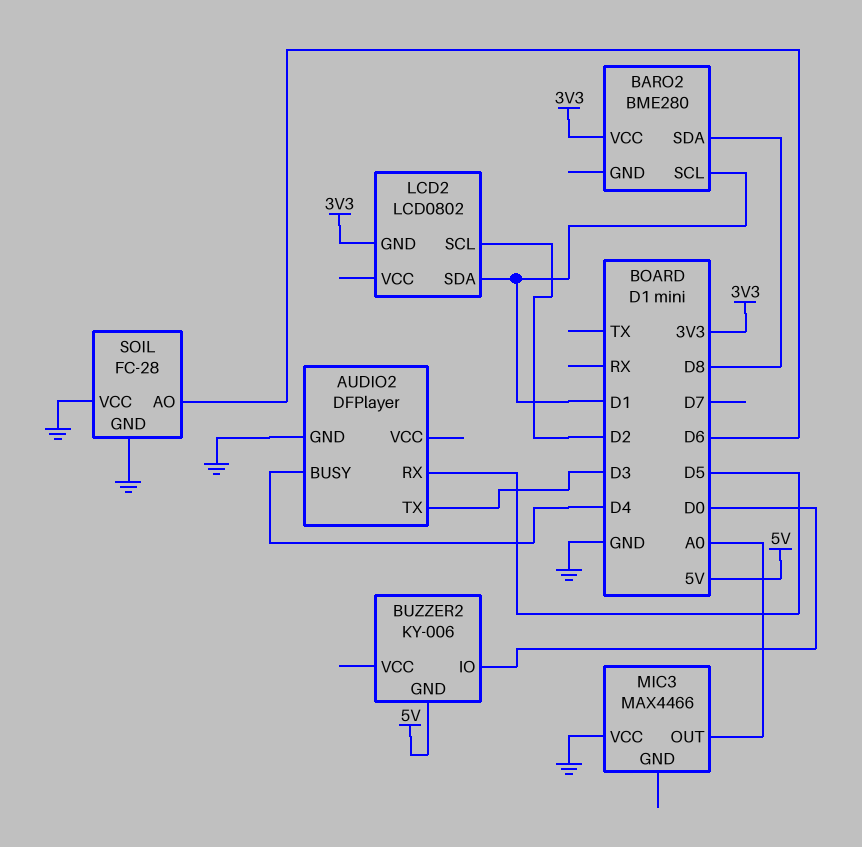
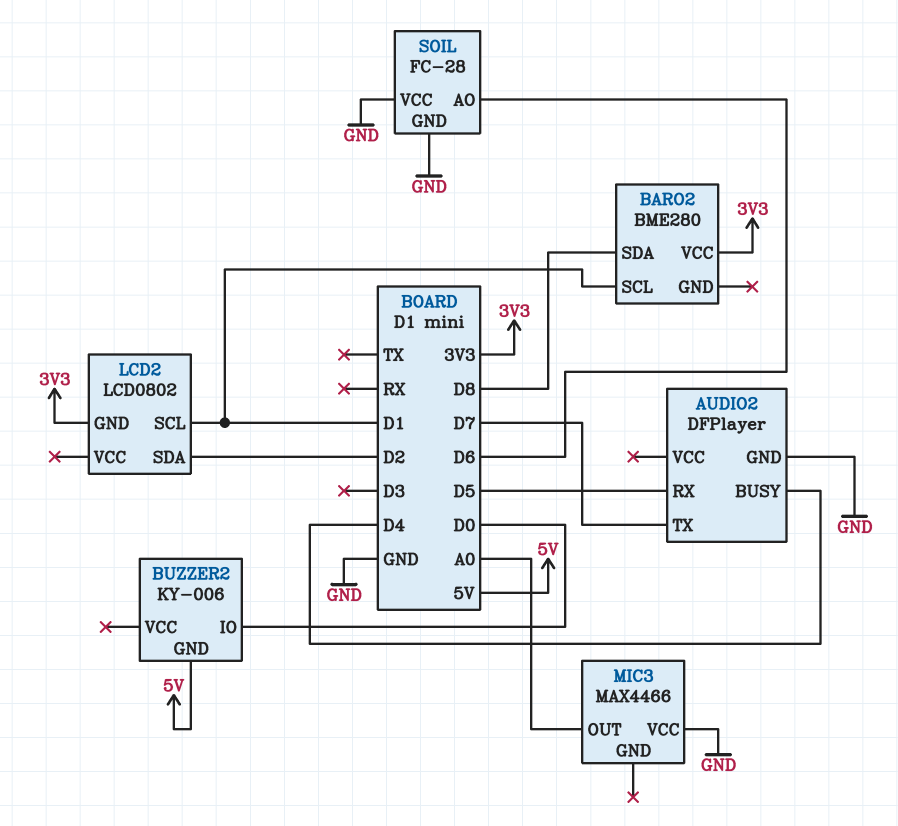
AUDIO2 pin TX: D3 -> D7
LCD2 pin SCL: D2 -> D1
LCD2 pin SDA: D1 -> D2

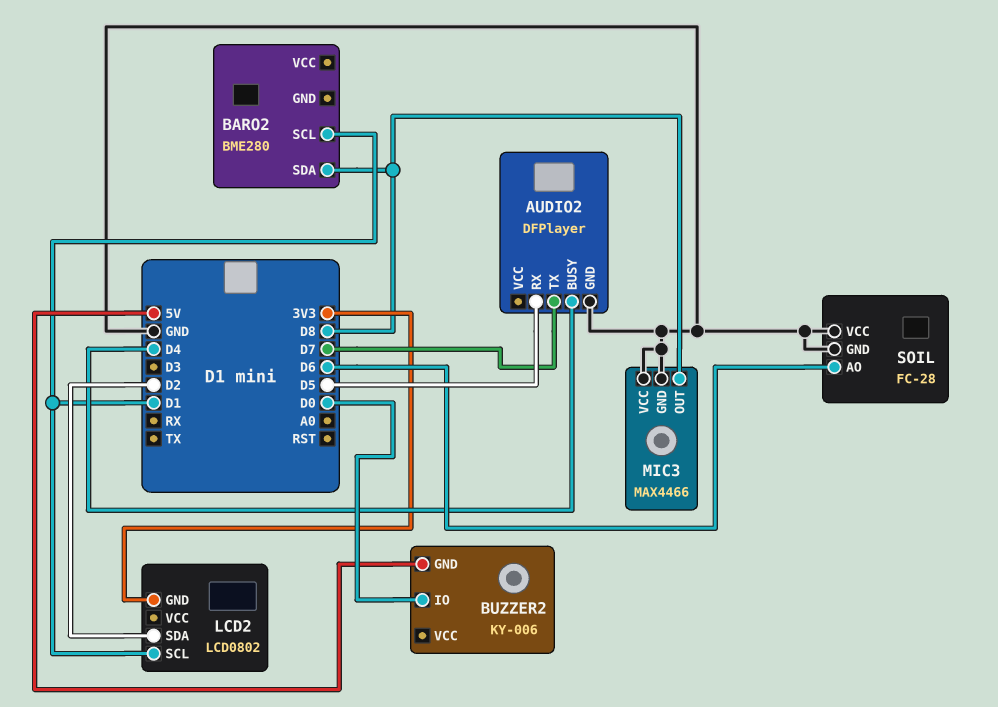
BARO2 pin VCC: 3V3 -> none
MIC3 pin GND: none -> GND
MIC3 pin OUT: A0 -> D8

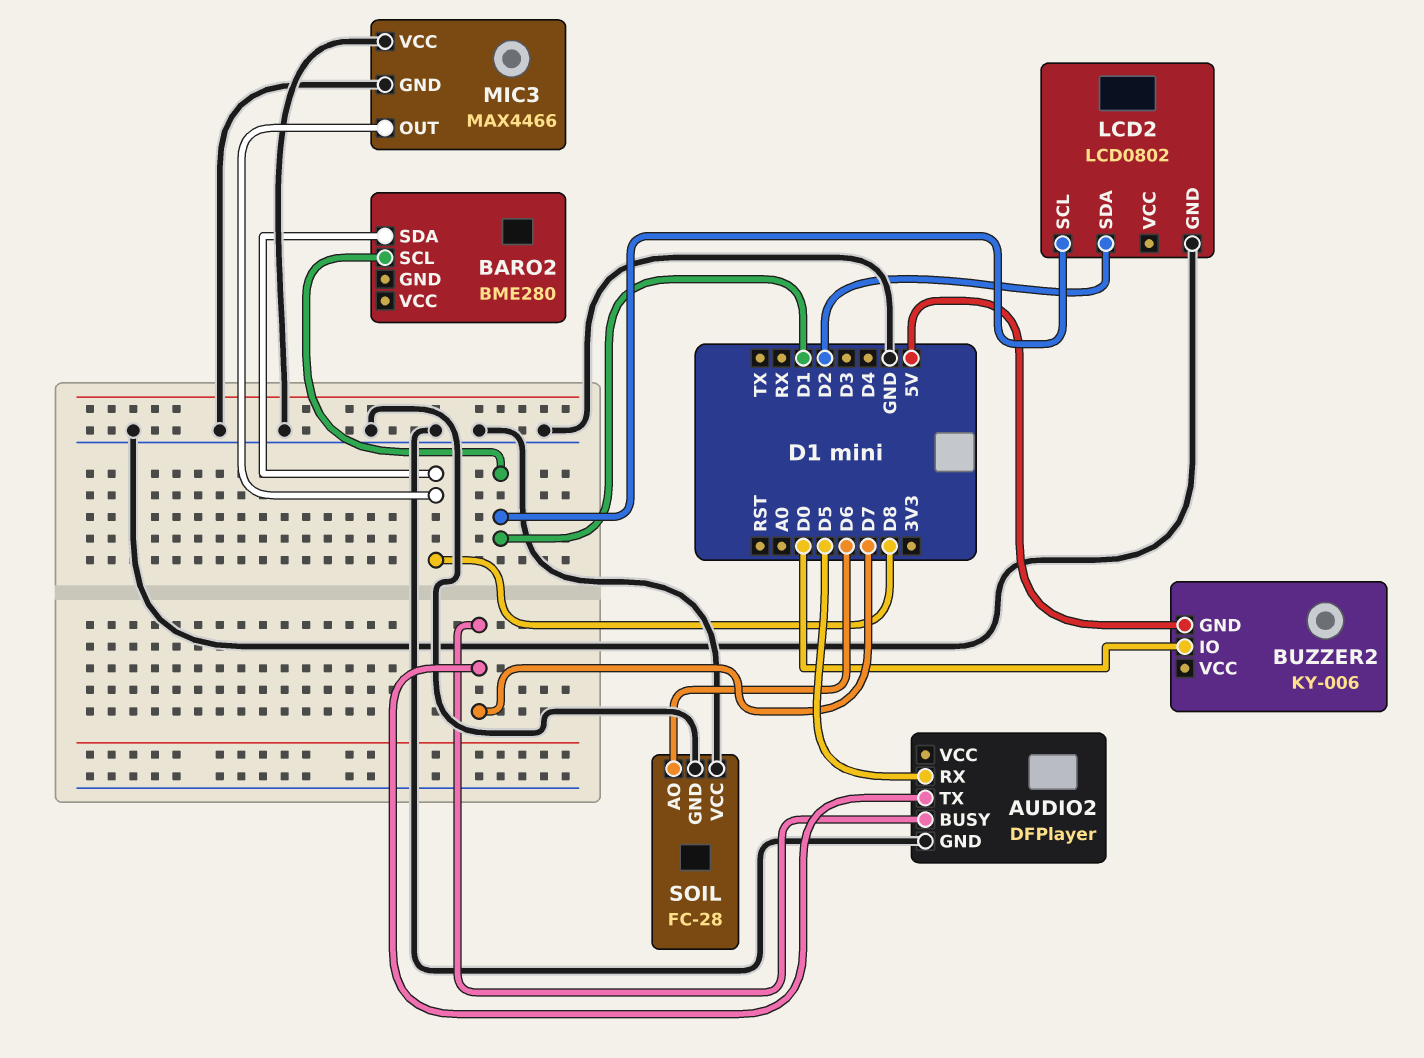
AUDIO2 pin BUSY: D4 -> D7
LCD2 pin GND: 3V3 -> GND

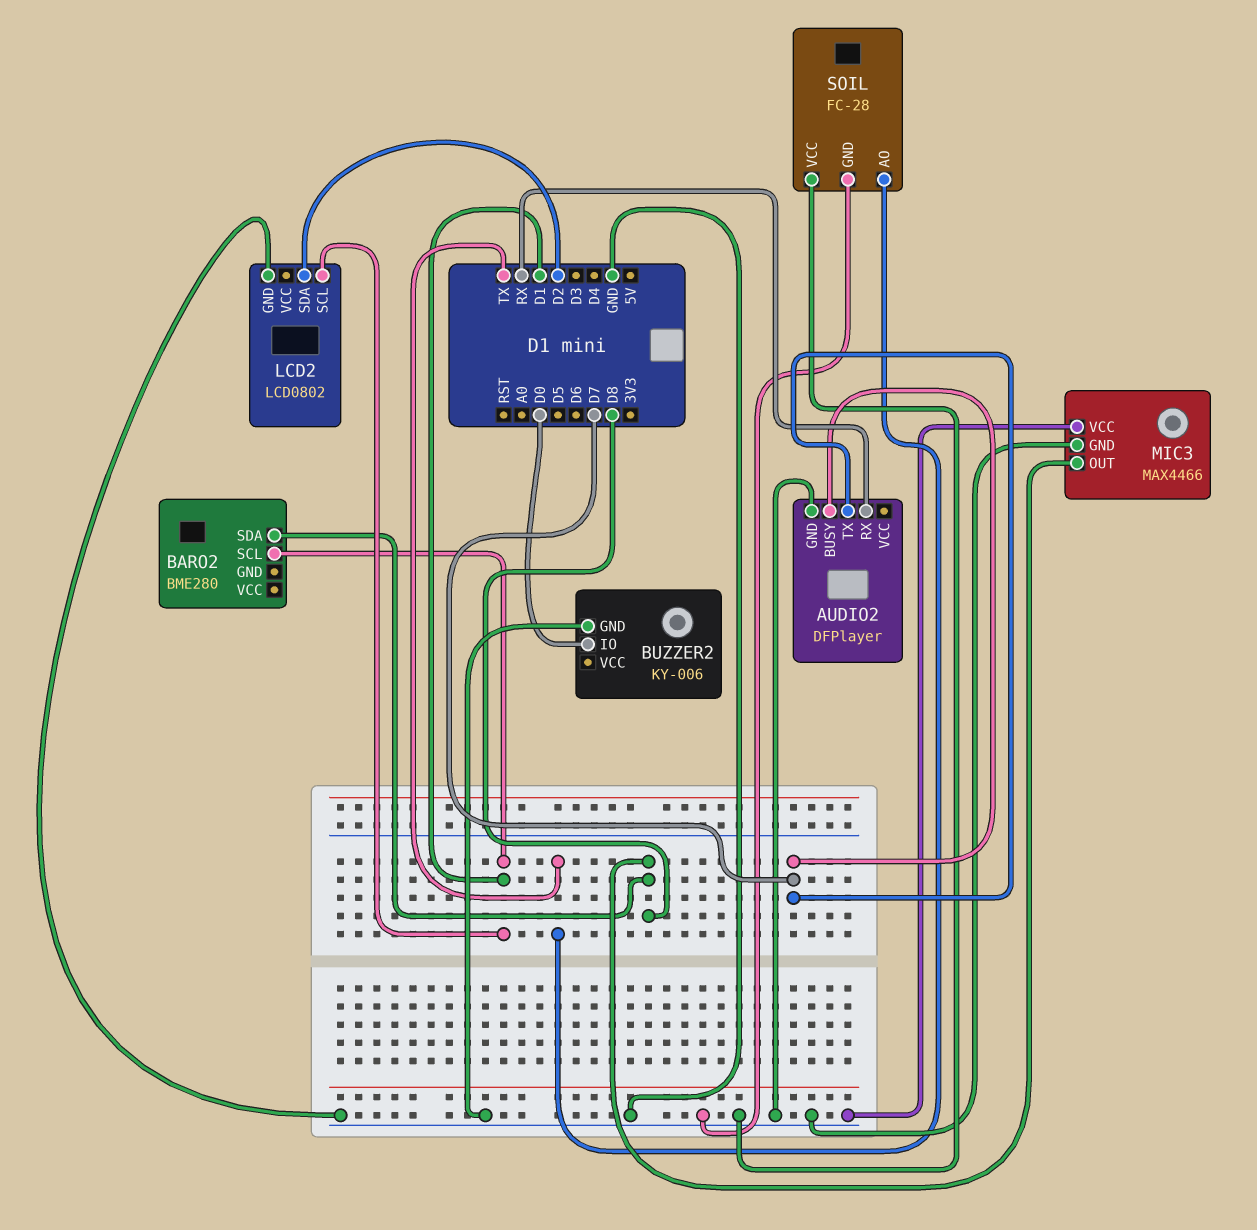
AUDIO2 pin RX: D5 -> RX
BUZZER2 pin GND: 5V -> GND
SOIL pin AO: D6 -> TX

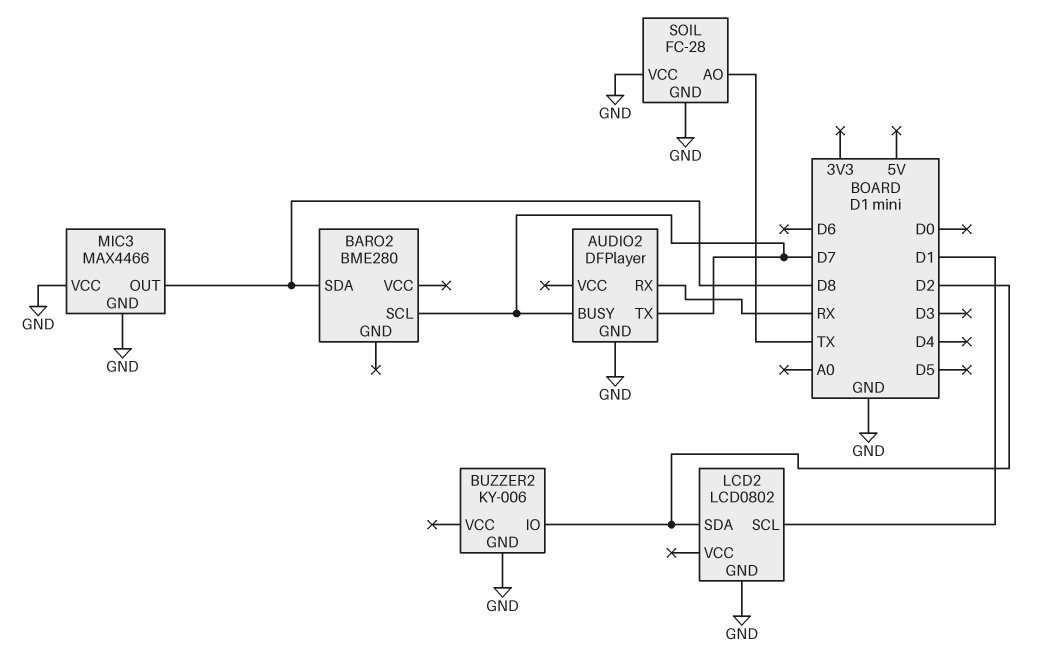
BARO2 pin SCL: D1 -> D7
BUZZER2 pin IO: D0 -> D2

